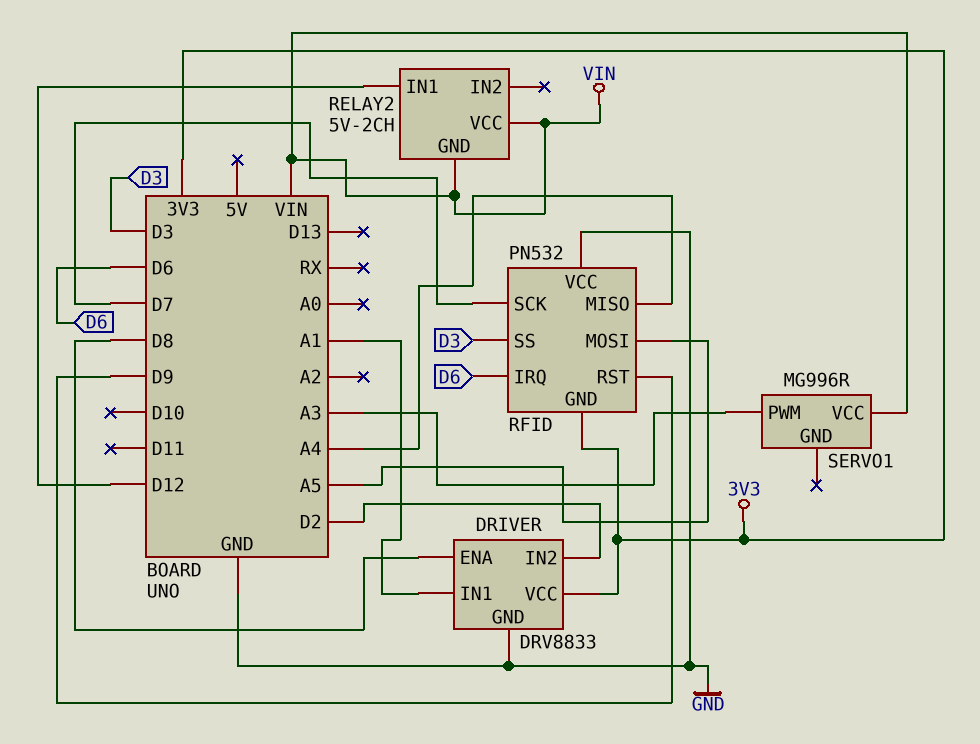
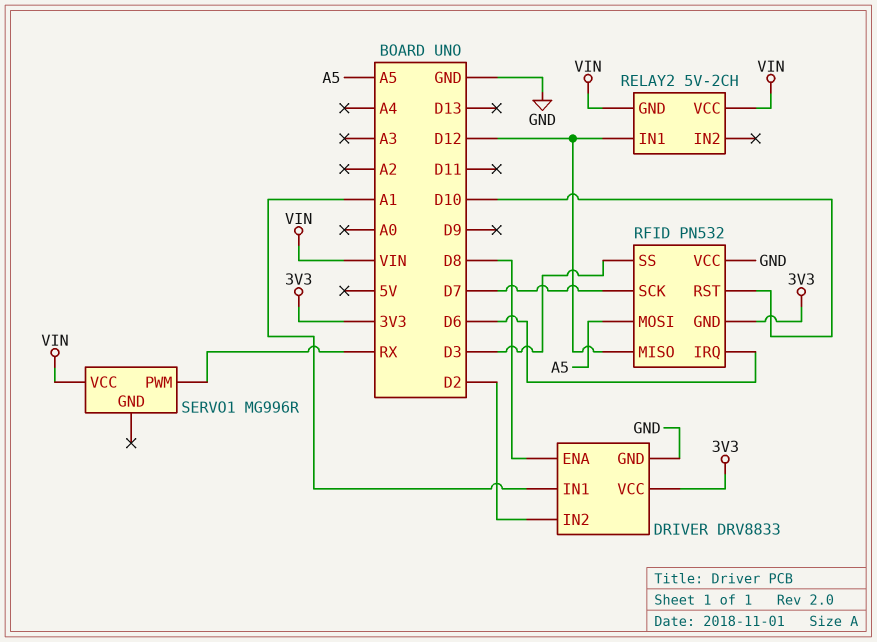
RFID pin MISO: A4 -> D12
RFID pin RST: D9 -> D10
SERVO1 pin PWM: A3 -> RX

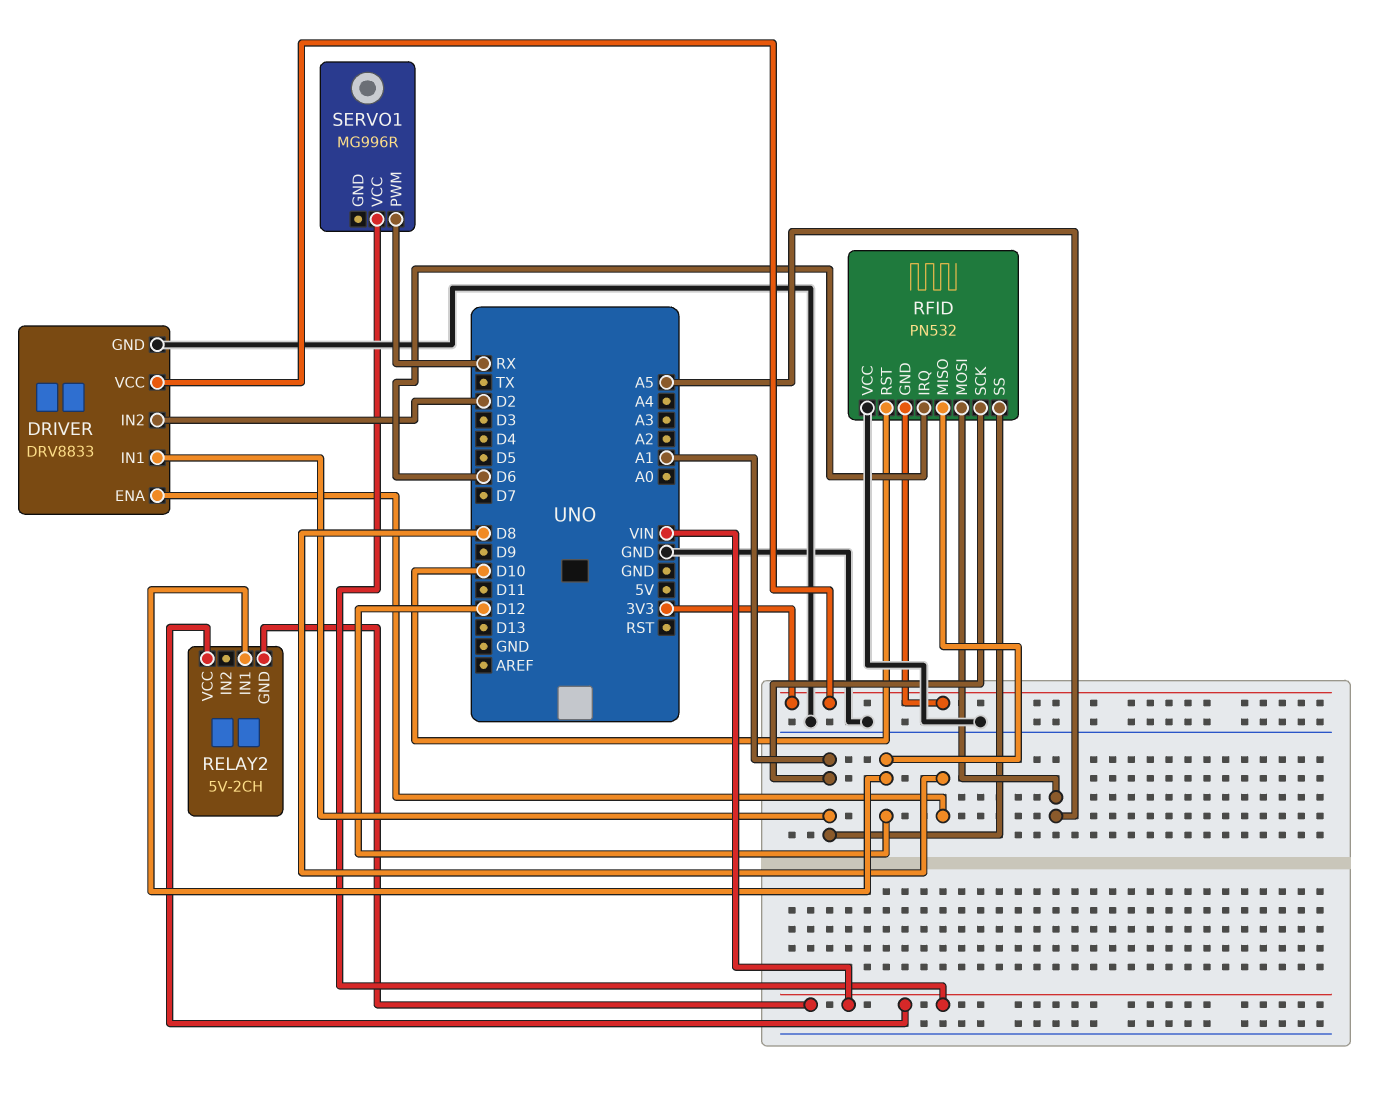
RFID pin SCK: D7 -> A1
RFID pin SS: D3 -> A1

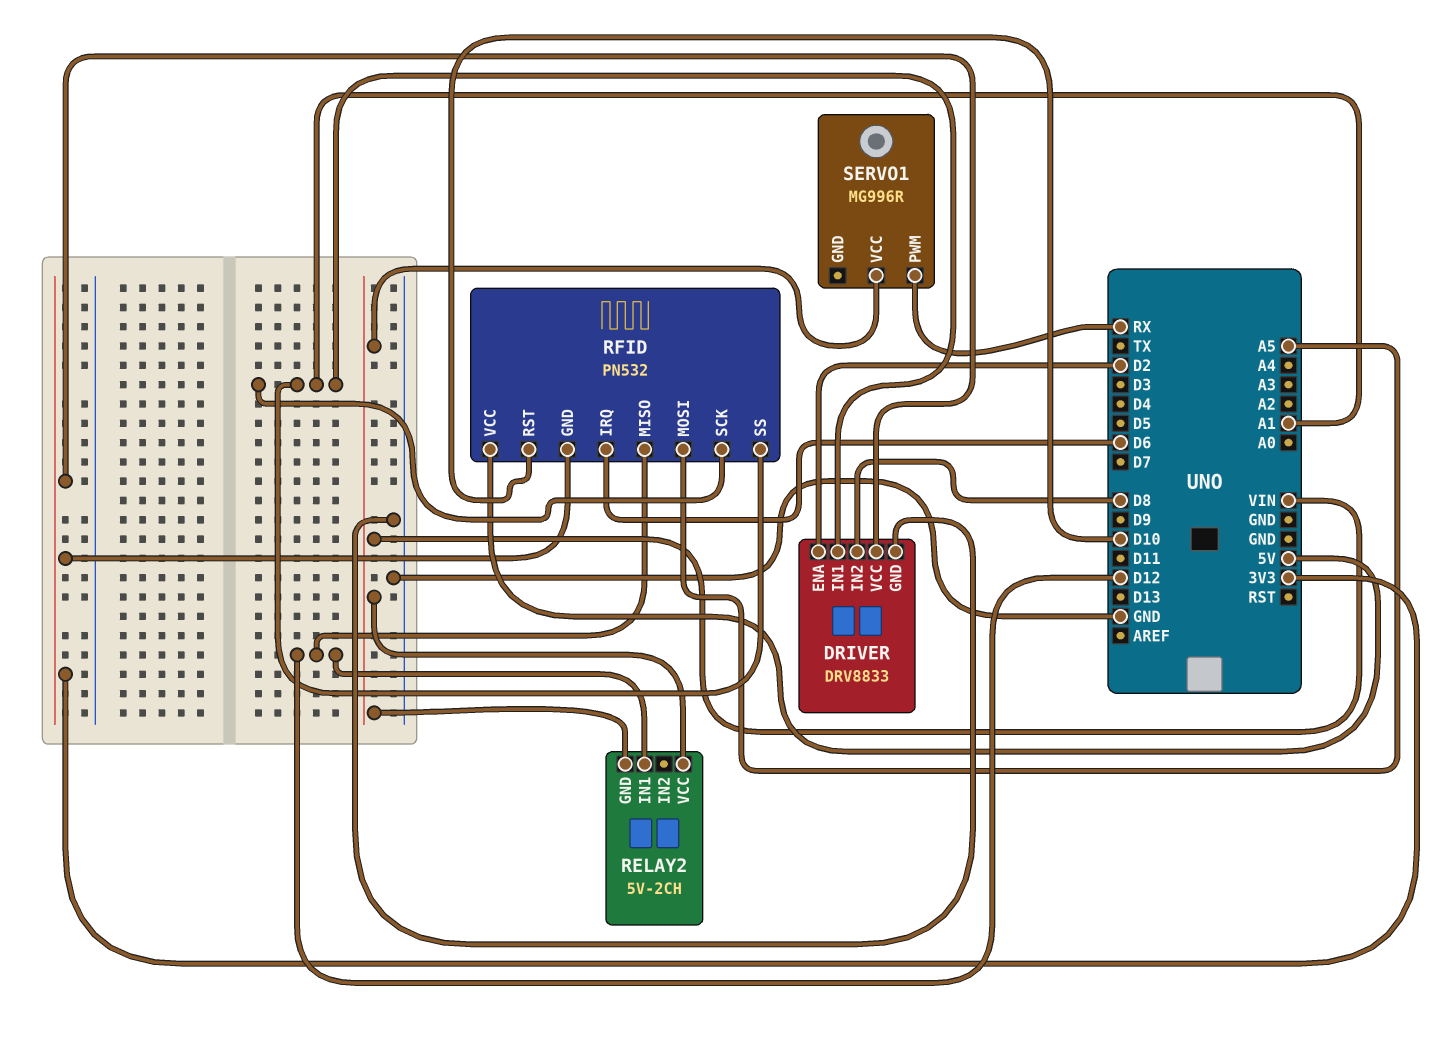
DRIVER pin ENA: D8 -> D2
DRIVER pin IN2: D2 -> D8
RFID pin VCC: GND -> 5V

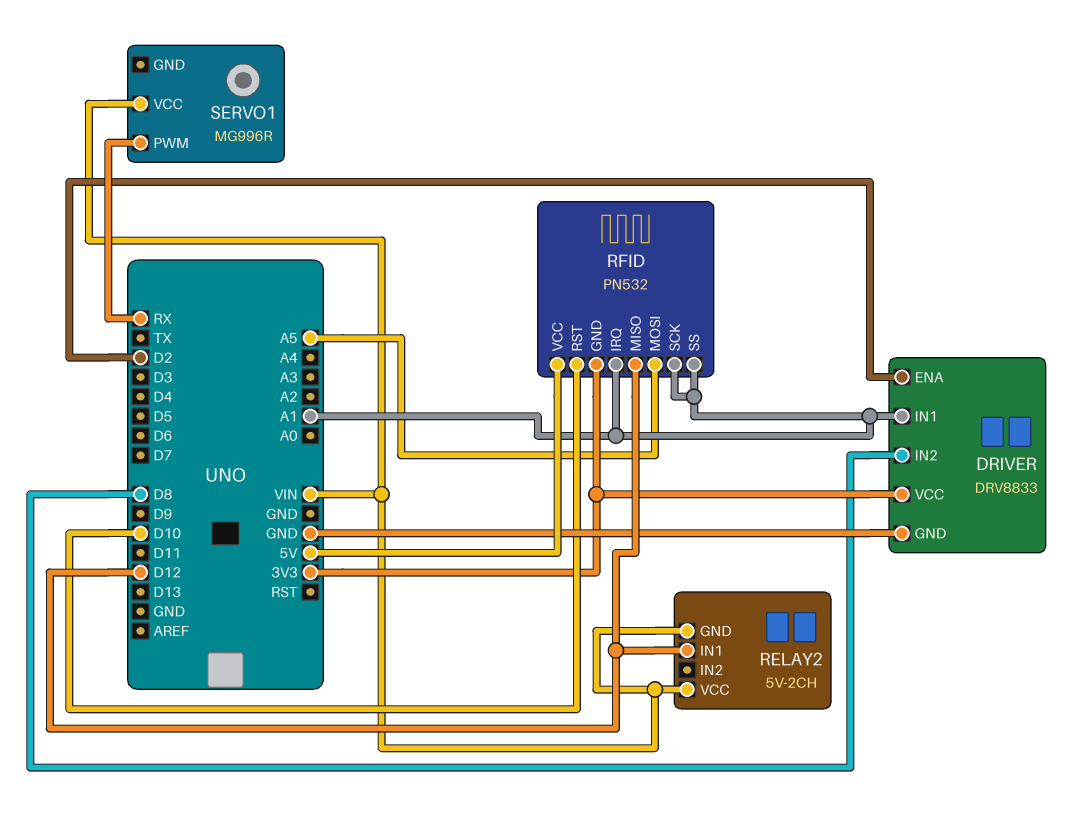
RFID pin IRQ: D6 -> A1

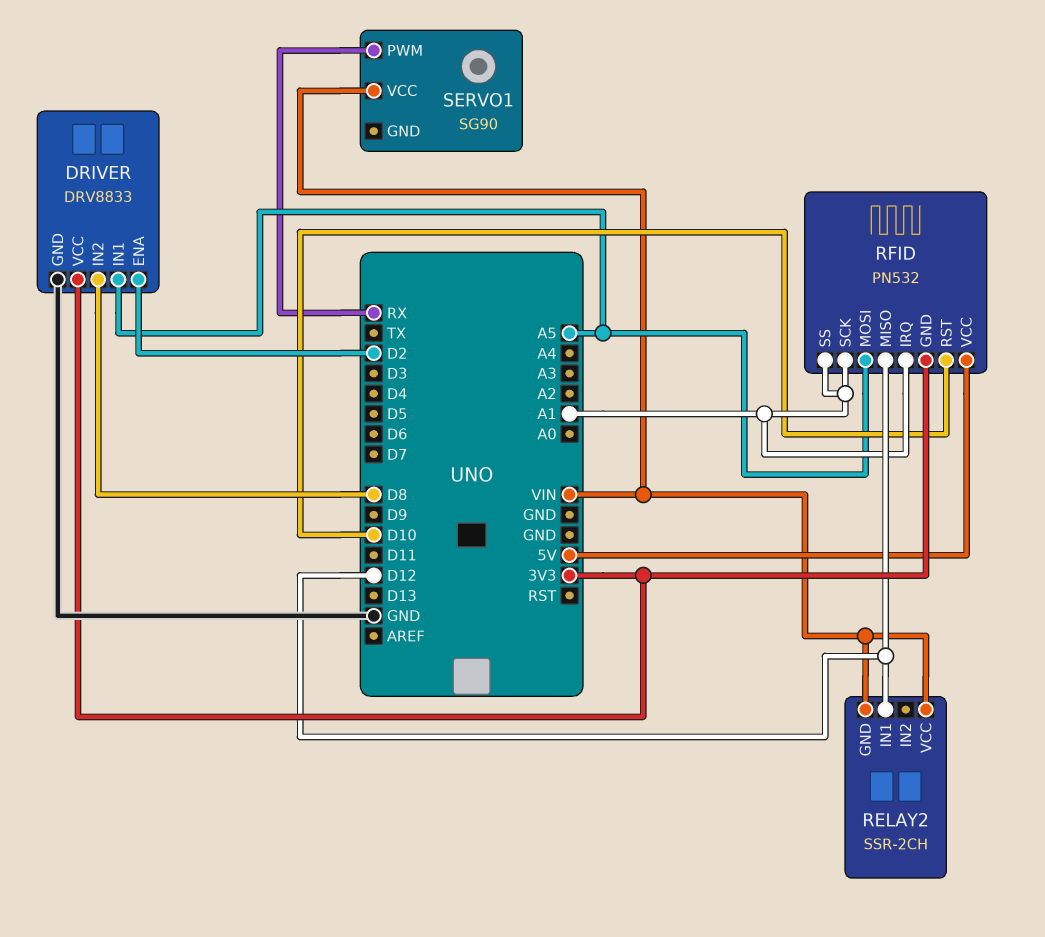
DRIVER pin IN1: A1 -> A5
RELAY2: 5V-2CH -> SSR-2CH
SERVO1: MG996R -> SG90

